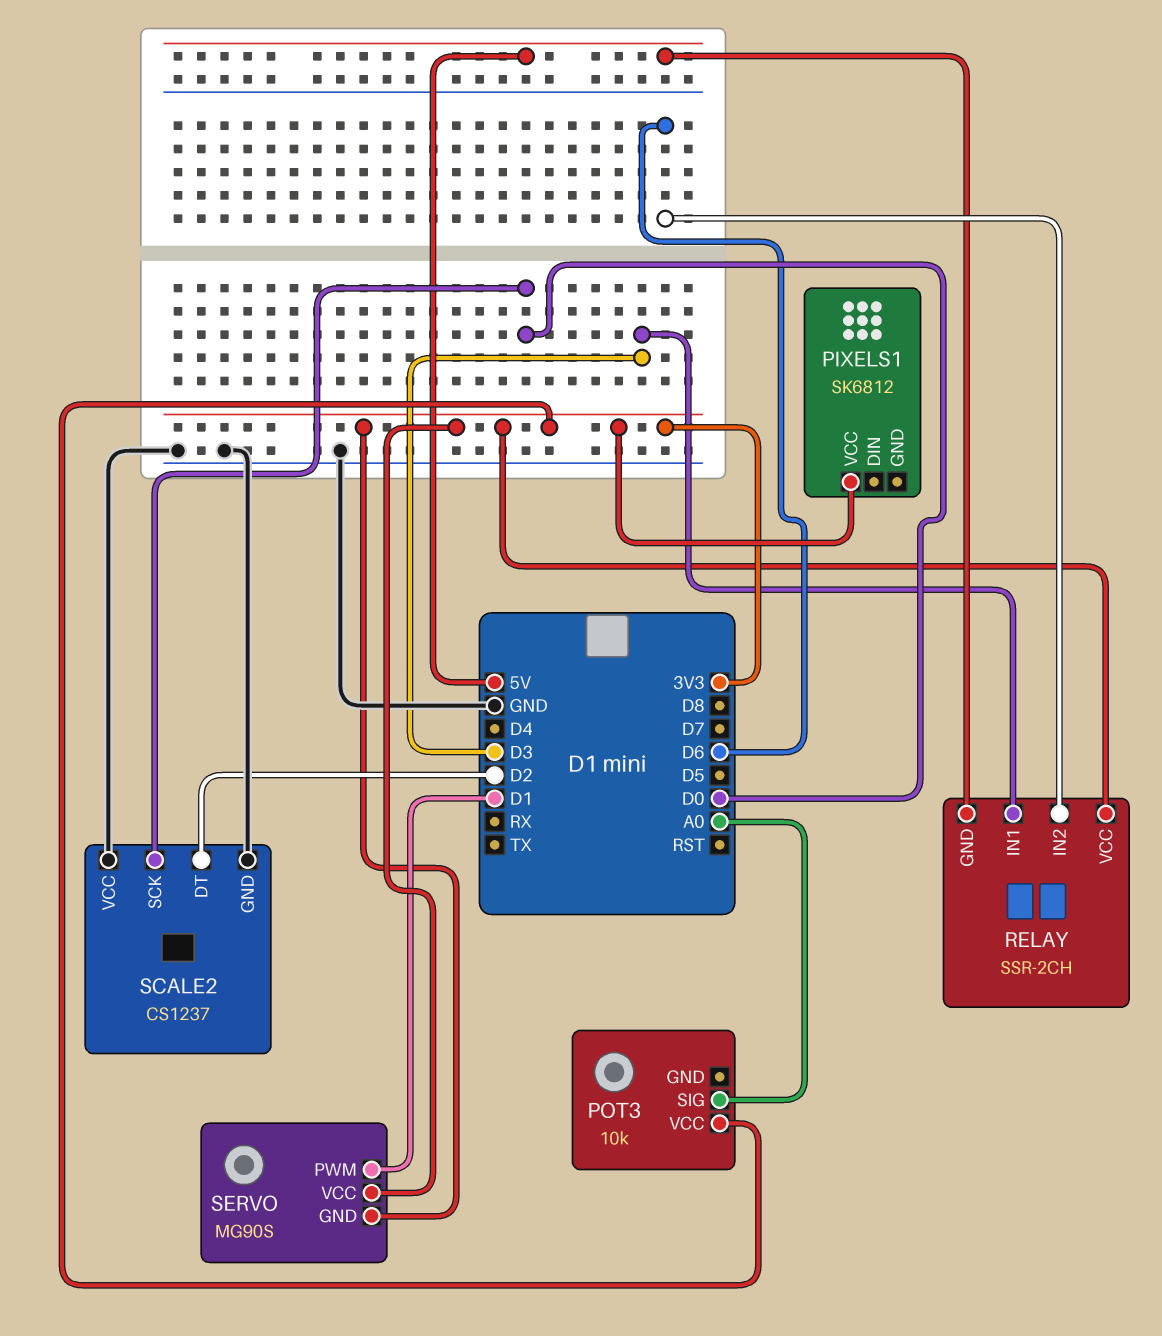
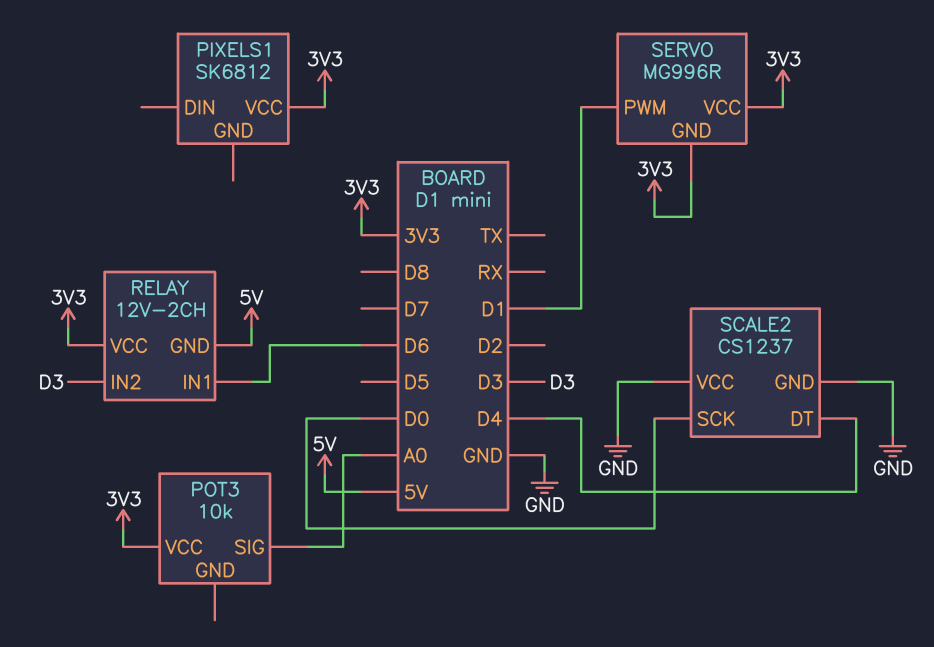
RELAY: SSR-2CH -> 12V-2CH
RELAY pin IN1: D3 -> D6
RELAY pin IN2: D6 -> D3
SCALE2 pin DT: D2 -> D4
SERVO: MG90S -> MG996R

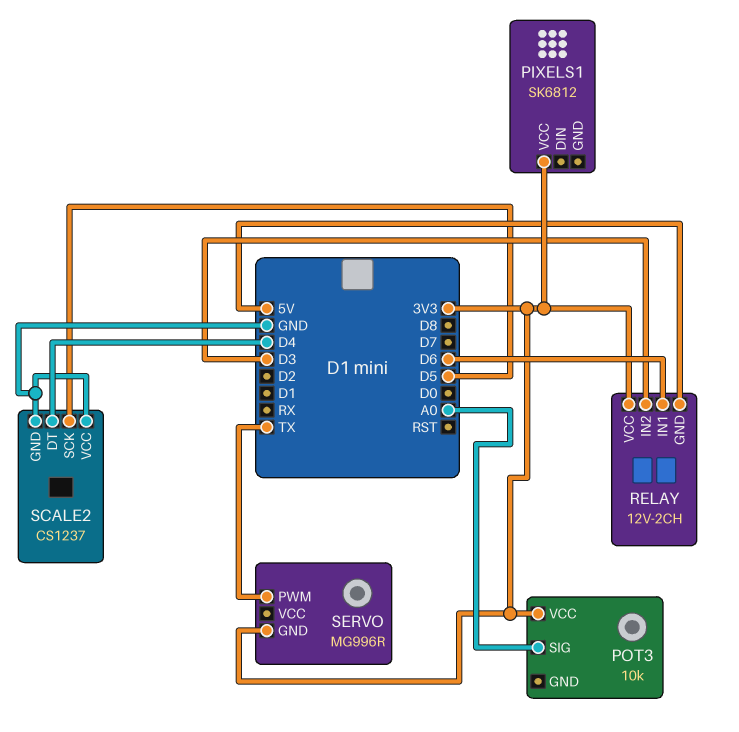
SCALE2 pin SCK: D0 -> D5
SERVO pin PWM: D1 -> TX
SERVO pin VCC: 3V3 -> none

